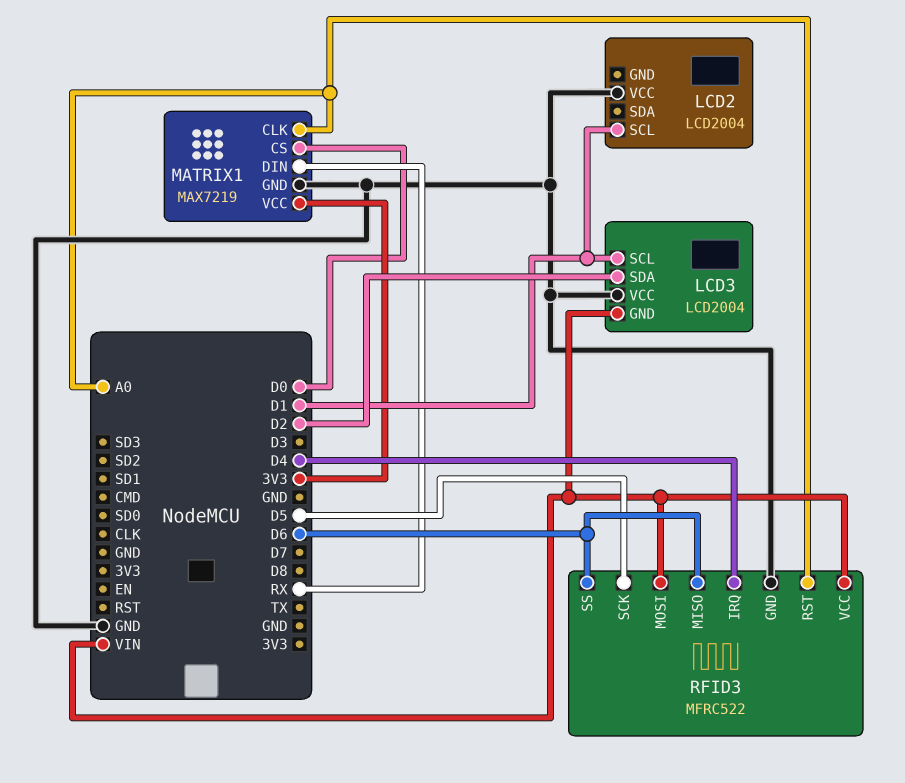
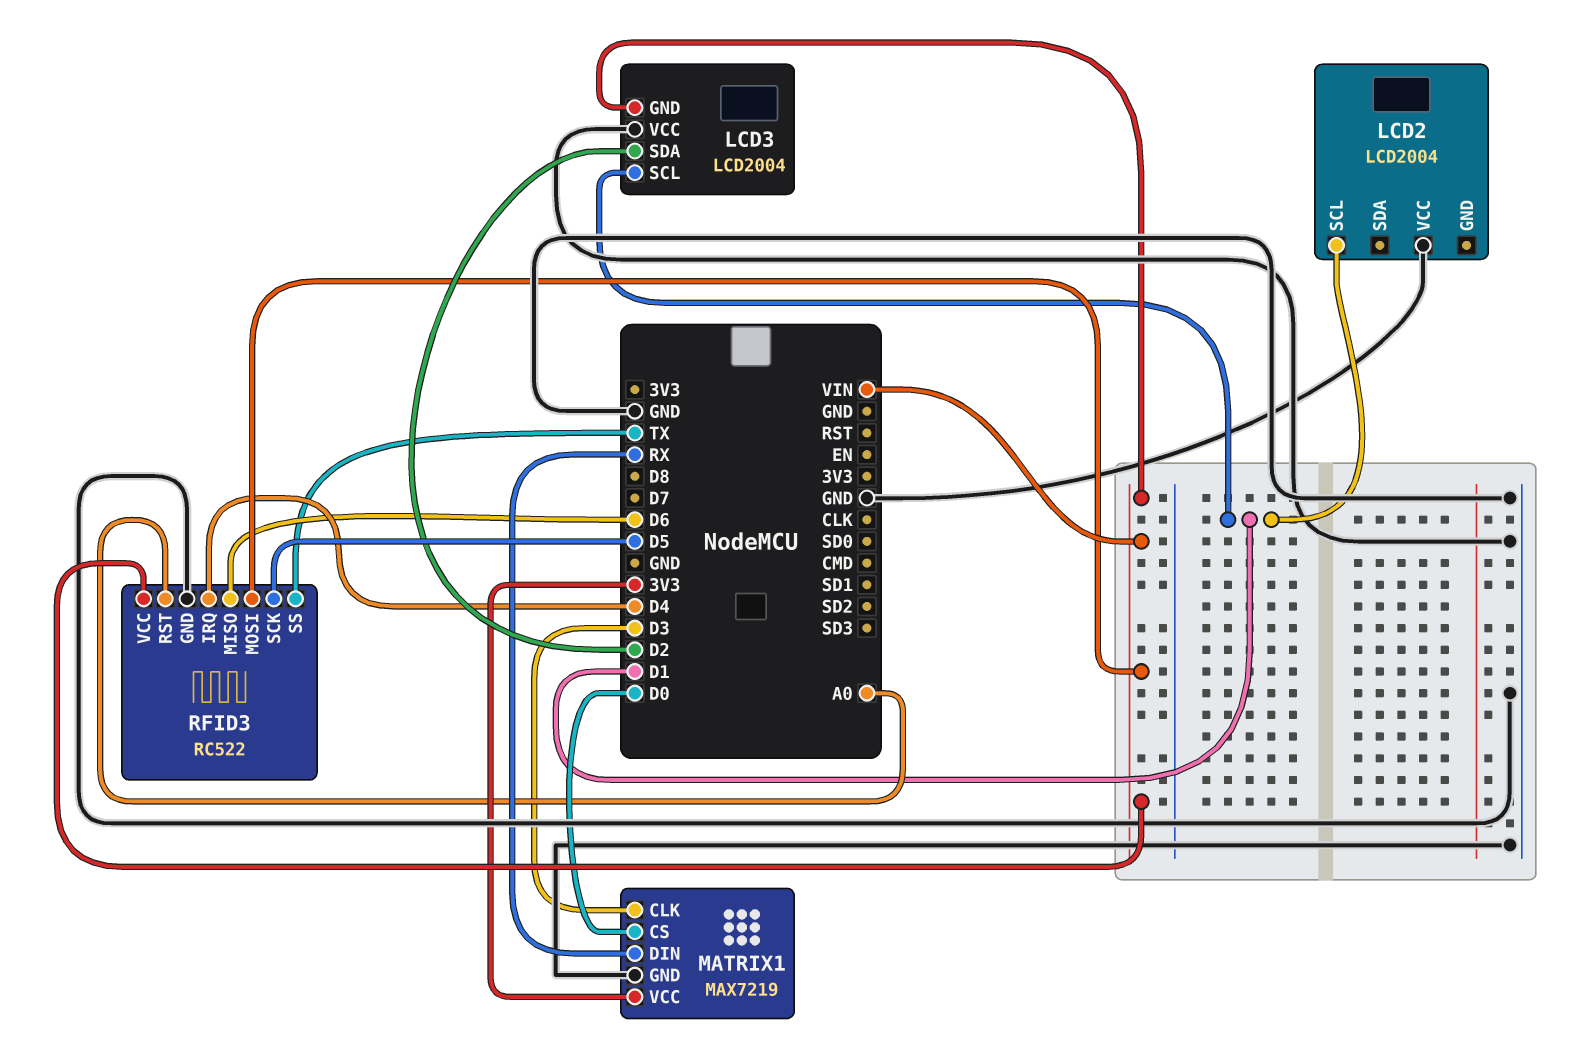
MATRIX1 pin CLK: A0 -> D3
RFID3: MFRC522 -> RC522
RFID3 pin SS: D6 -> TX

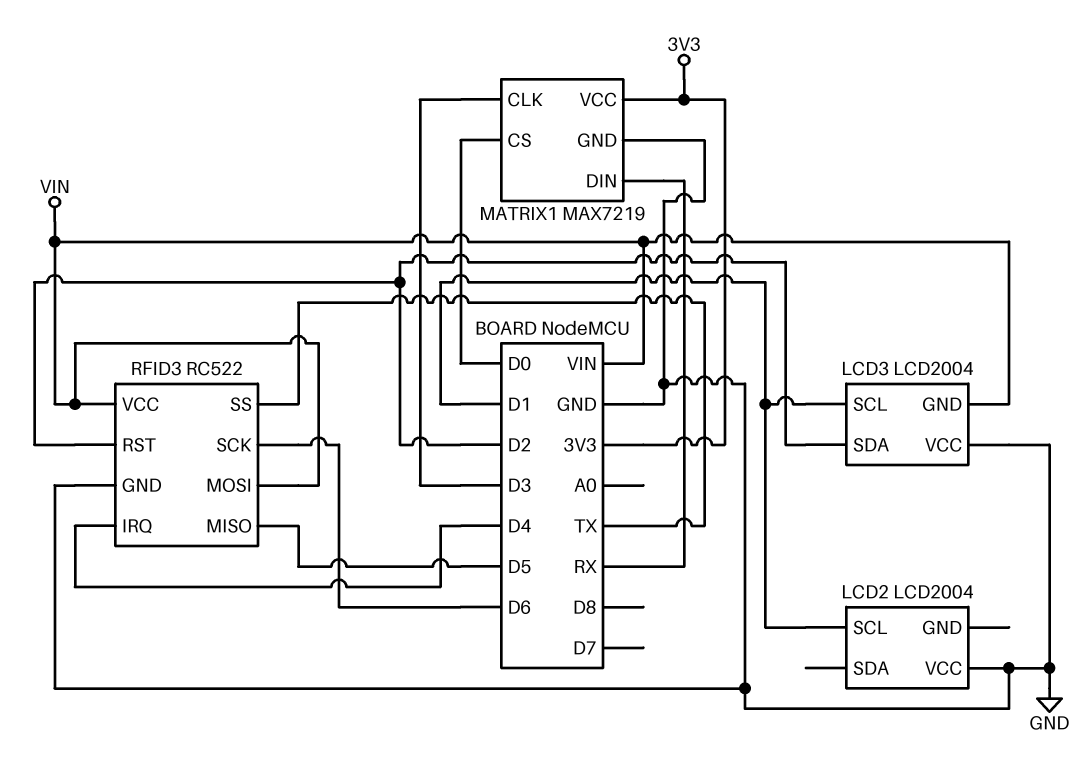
RFID3 pin MISO: D6 -> D5
RFID3 pin RST: A0 -> D2
RFID3 pin SCK: D5 -> D6

